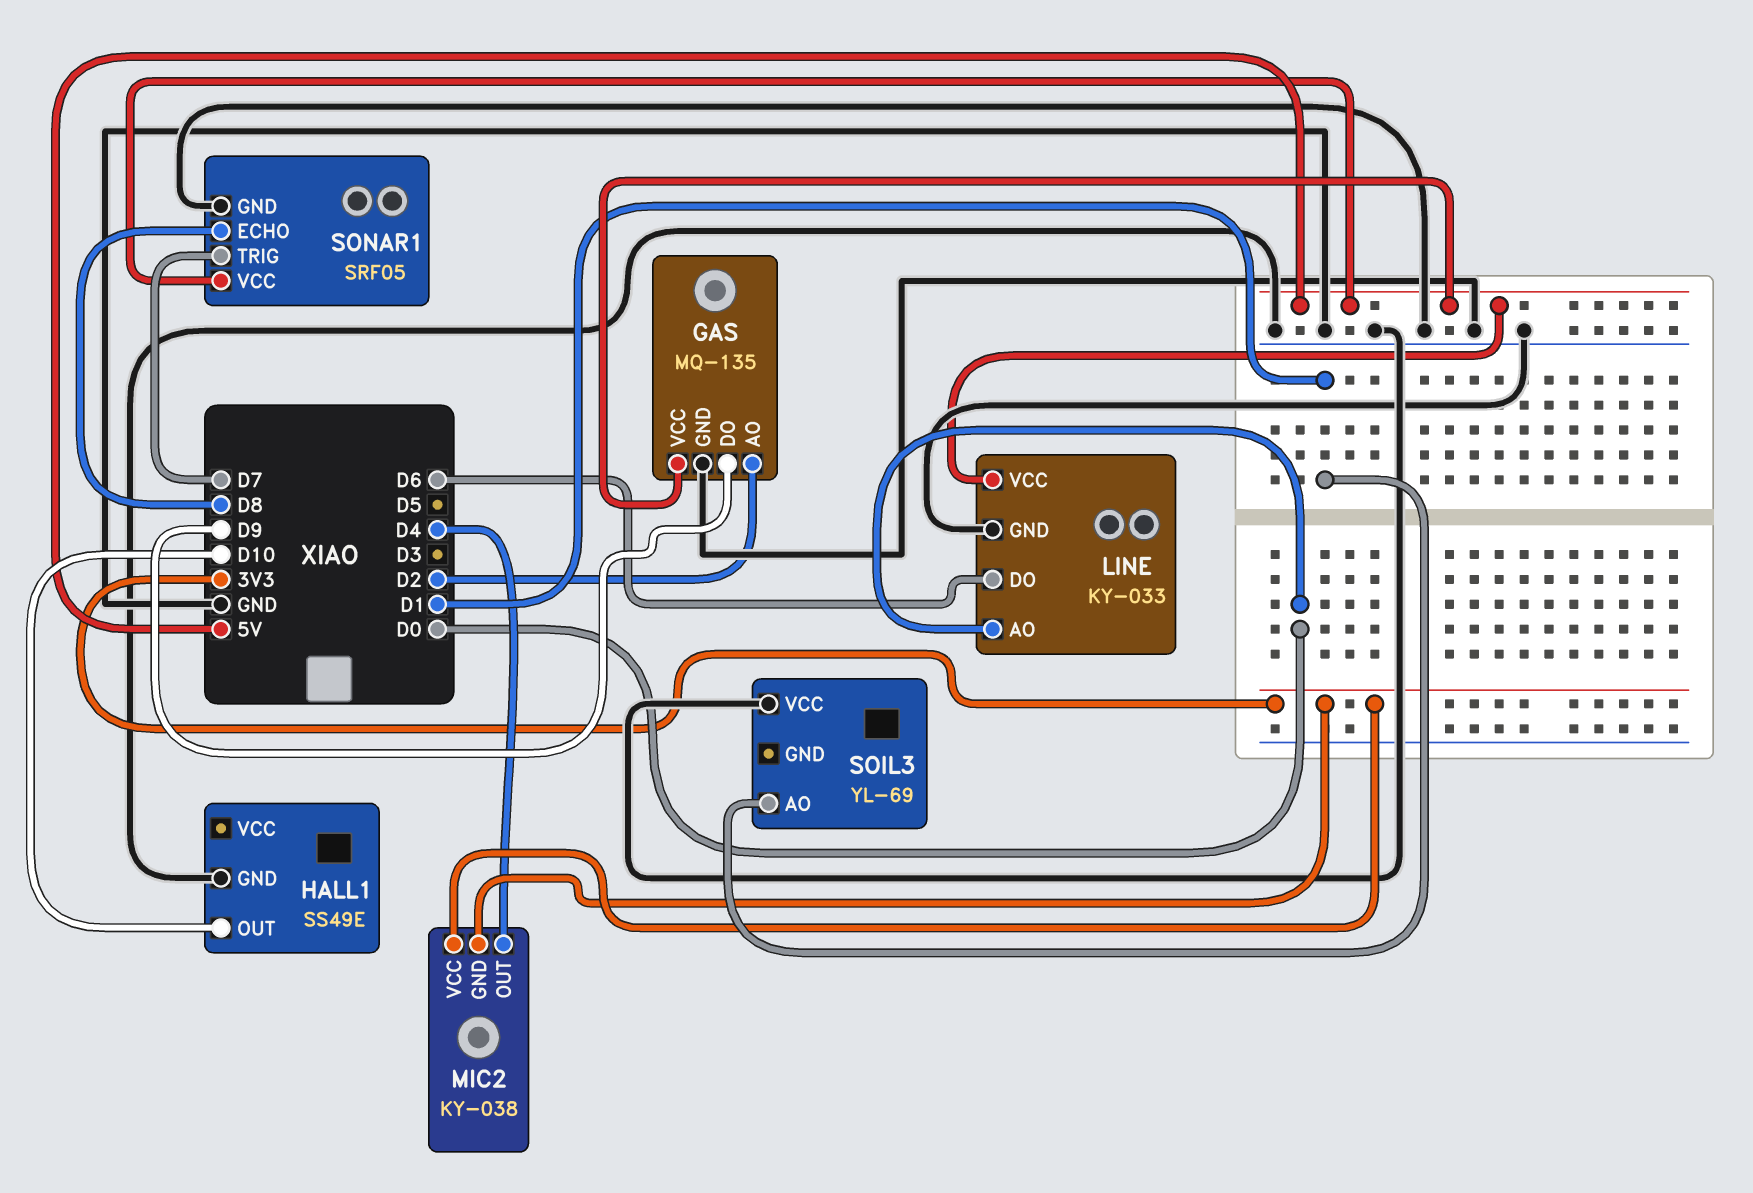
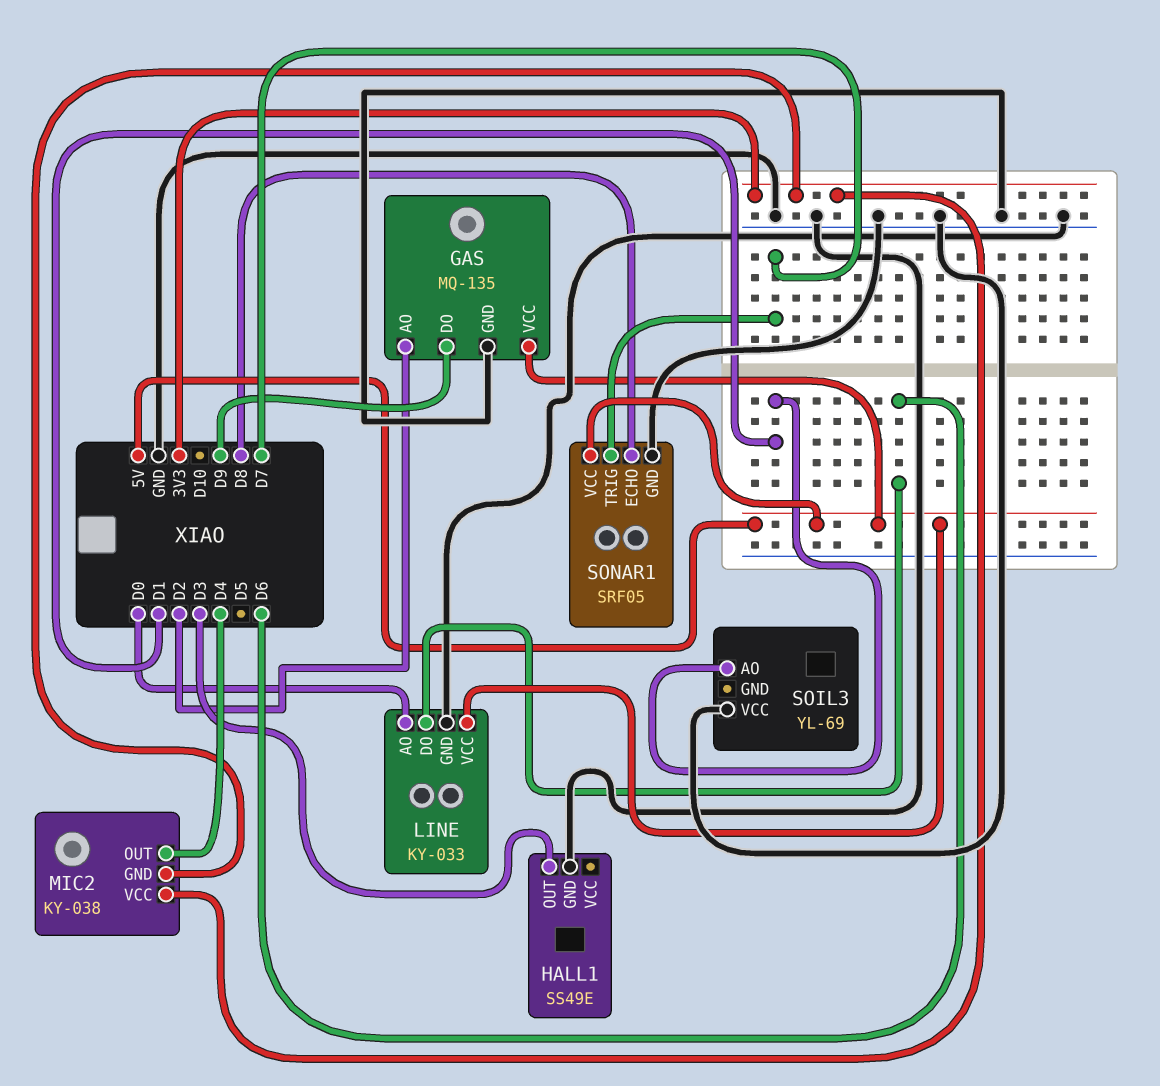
HALL1 pin OUT: D10 -> D3

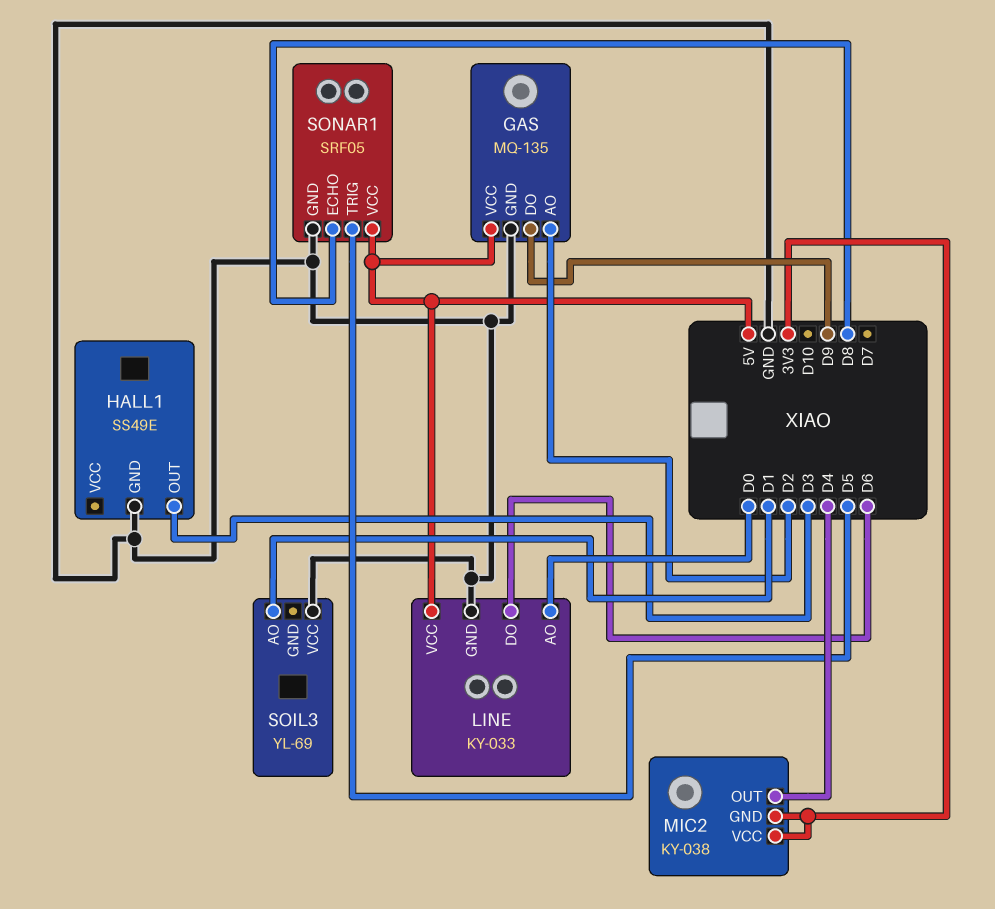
SONAR1 pin TRIG: D7 -> D5

